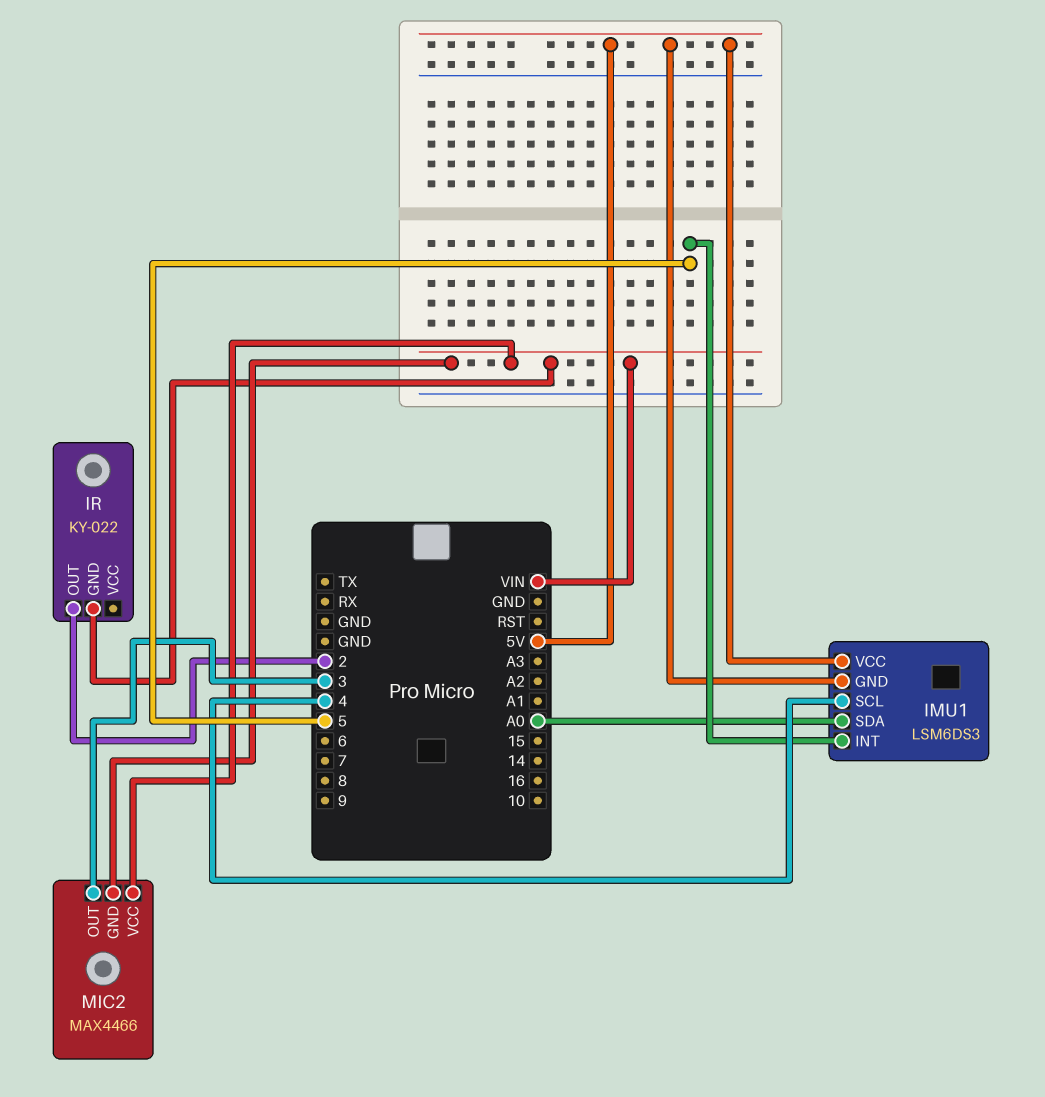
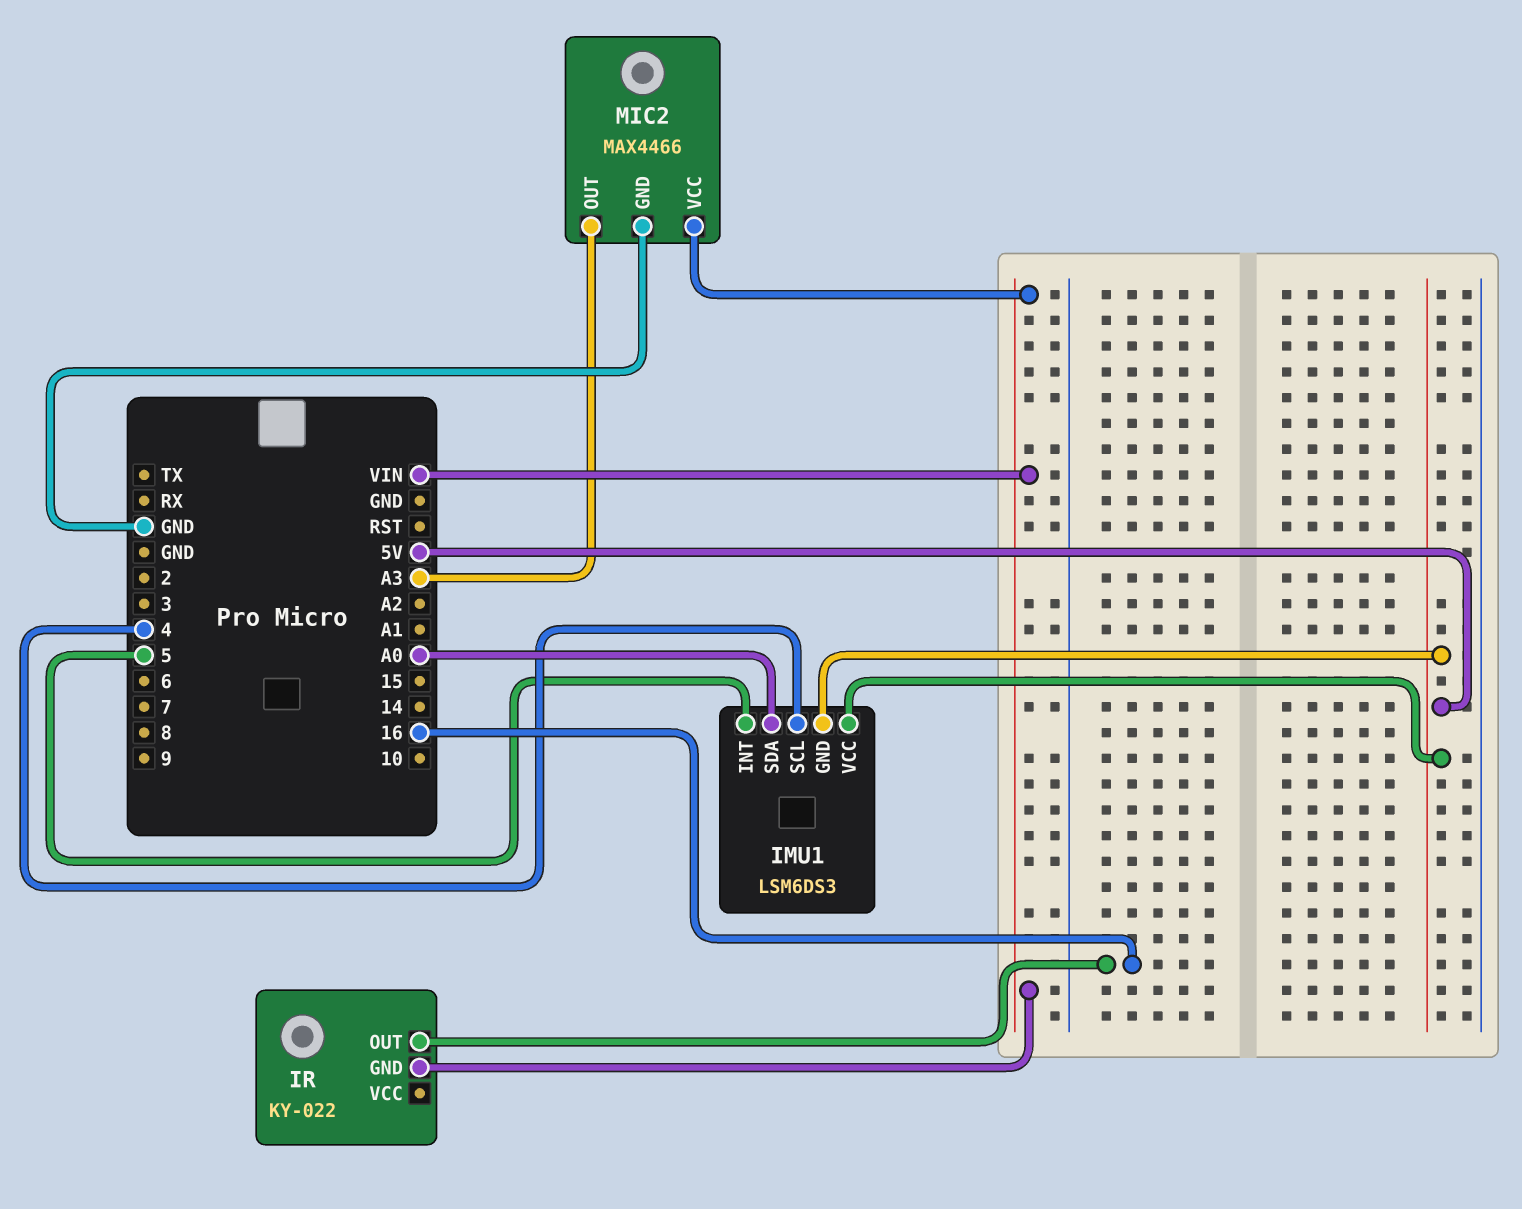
IR pin OUT: 2 -> 16
MIC2 pin GND: VIN -> GND
MIC2 pin OUT: 3 -> A3

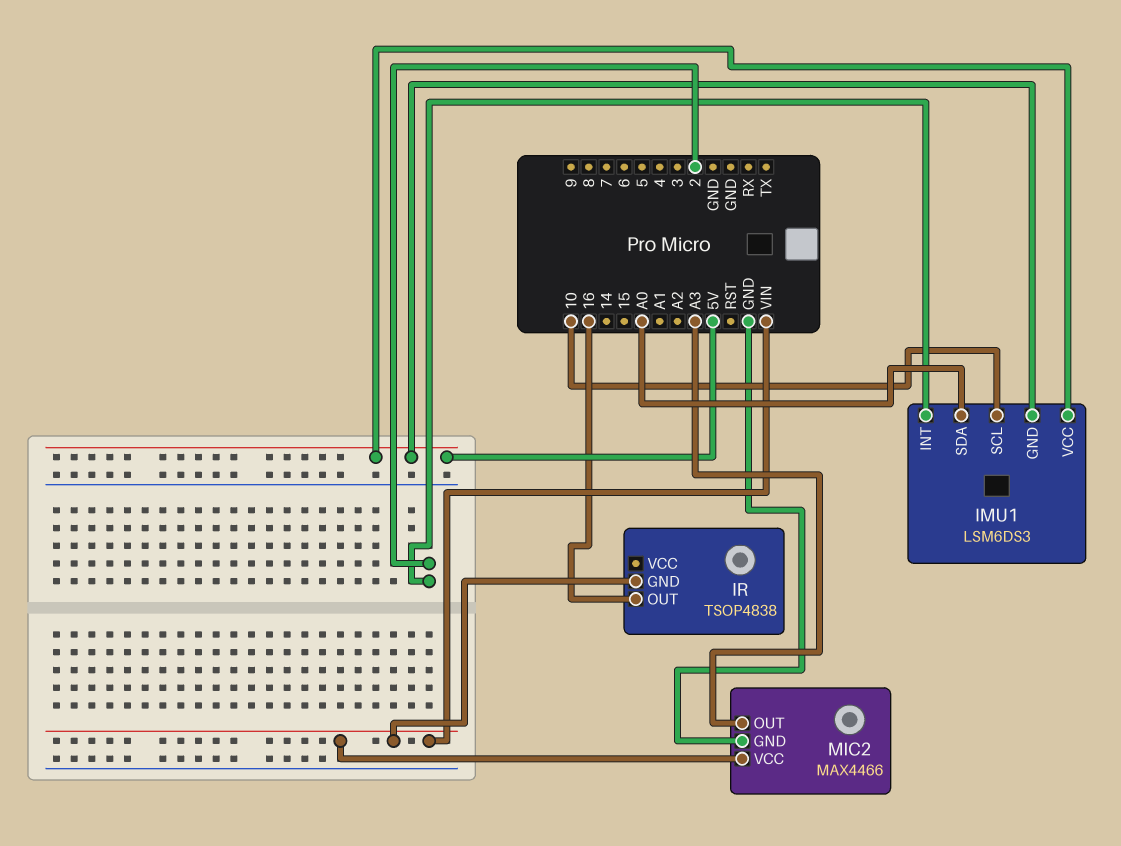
IMU1 pin INT: 5 -> 2
IMU1 pin SCL: 4 -> 10
IR: KY-022 -> TSOP4838

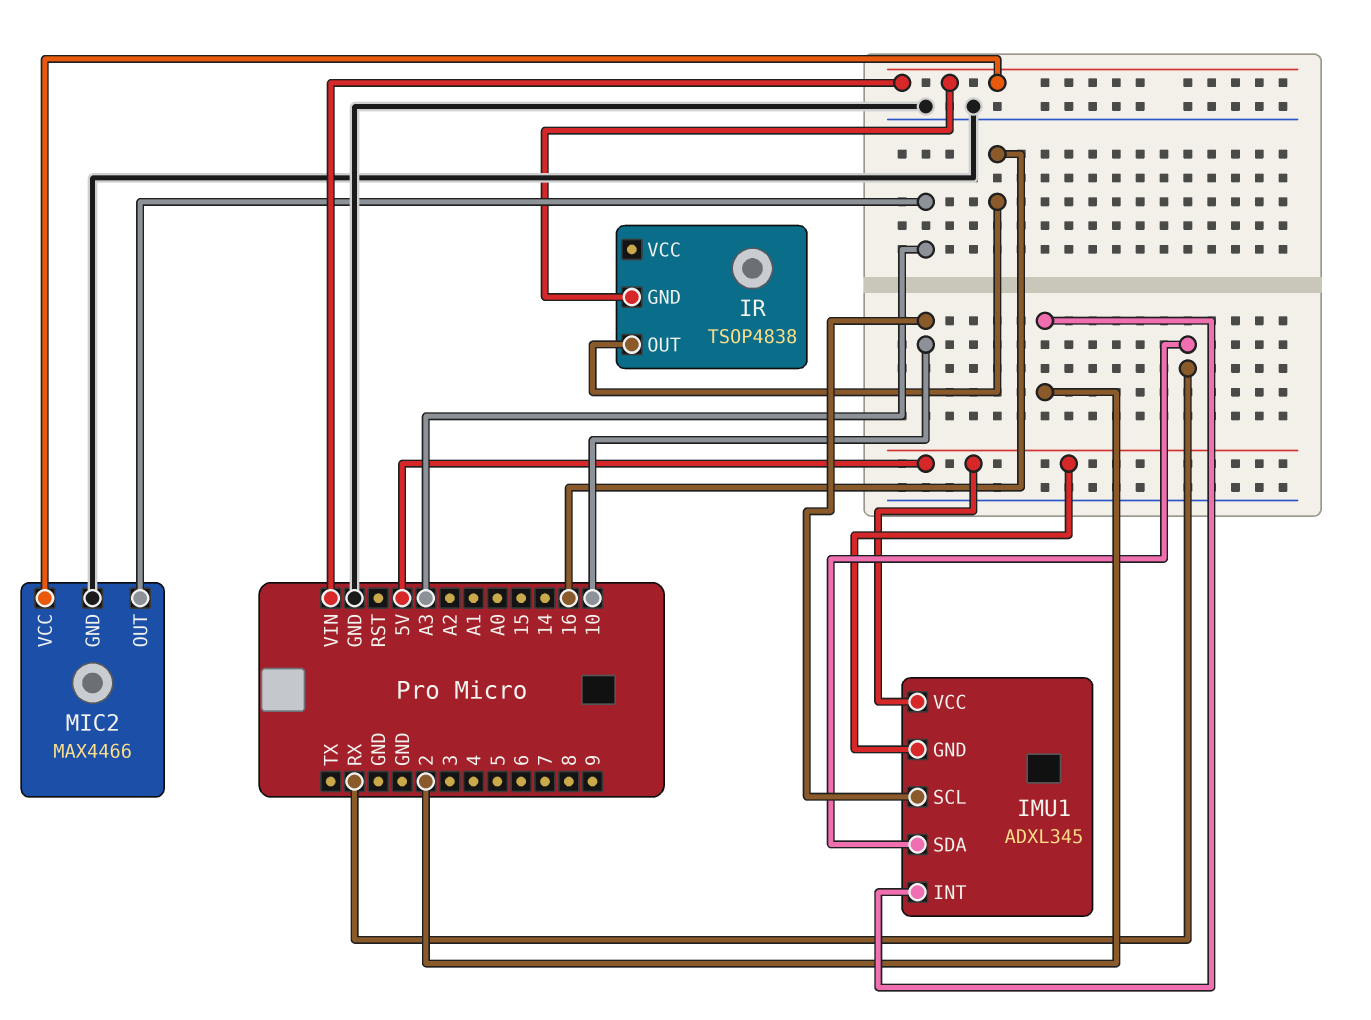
IMU1: LSM6DS3 -> ADXL345
IMU1 pin SDA: A0 -> RX

